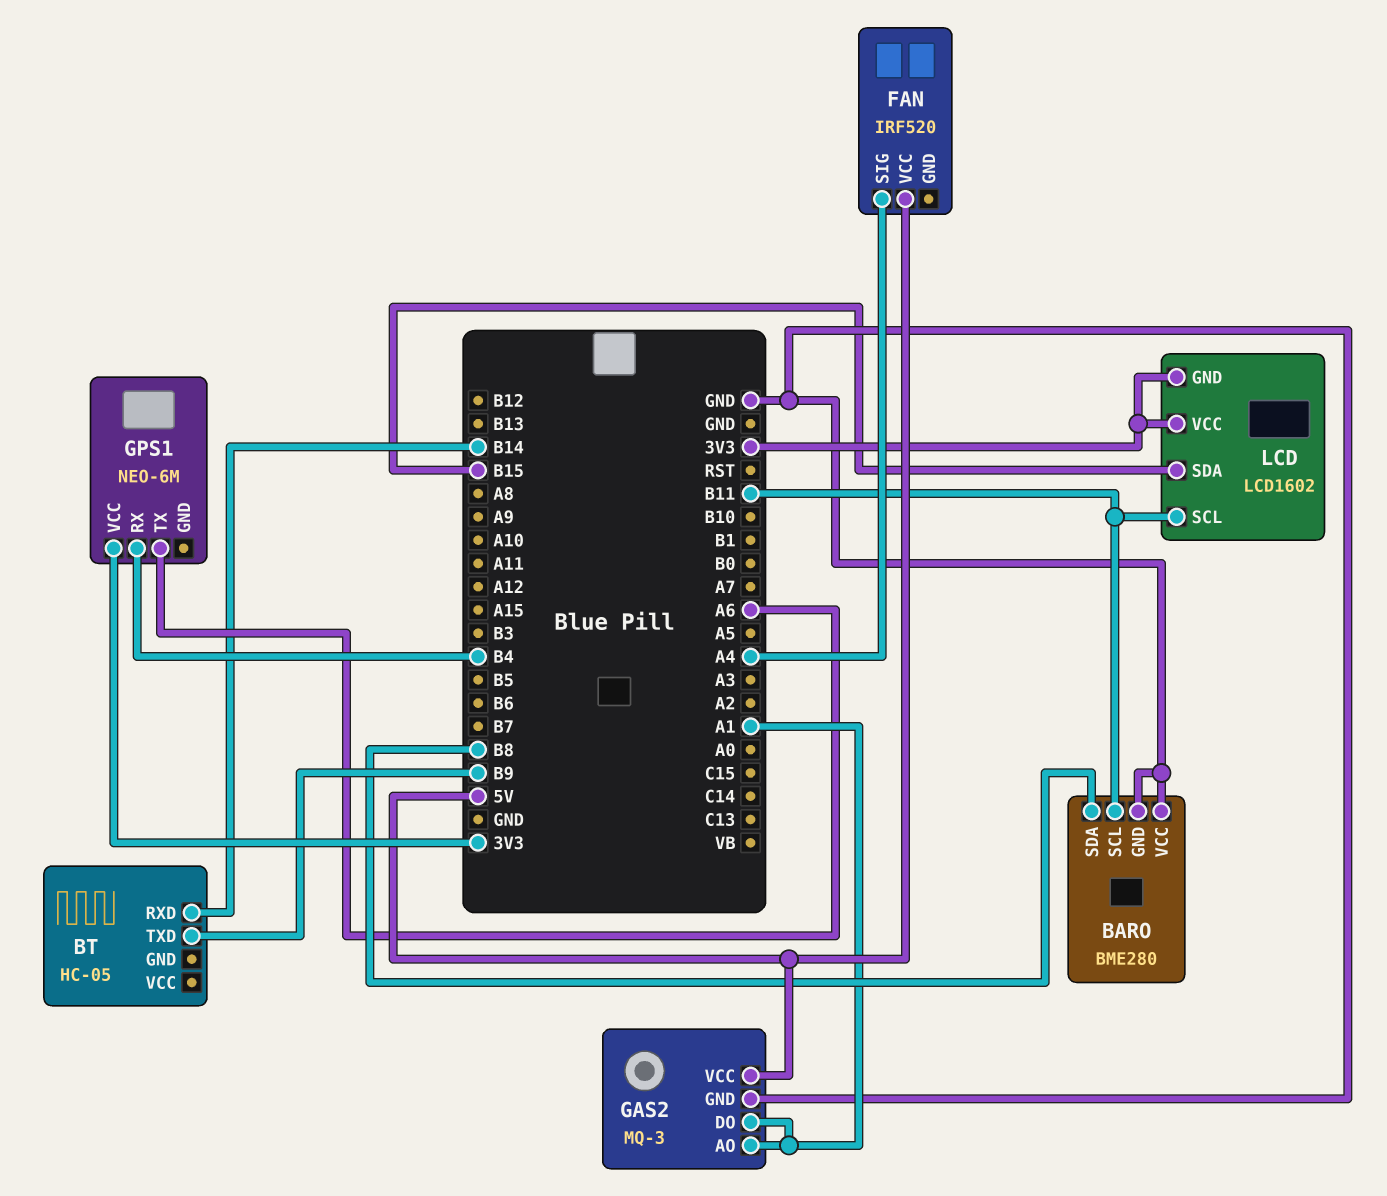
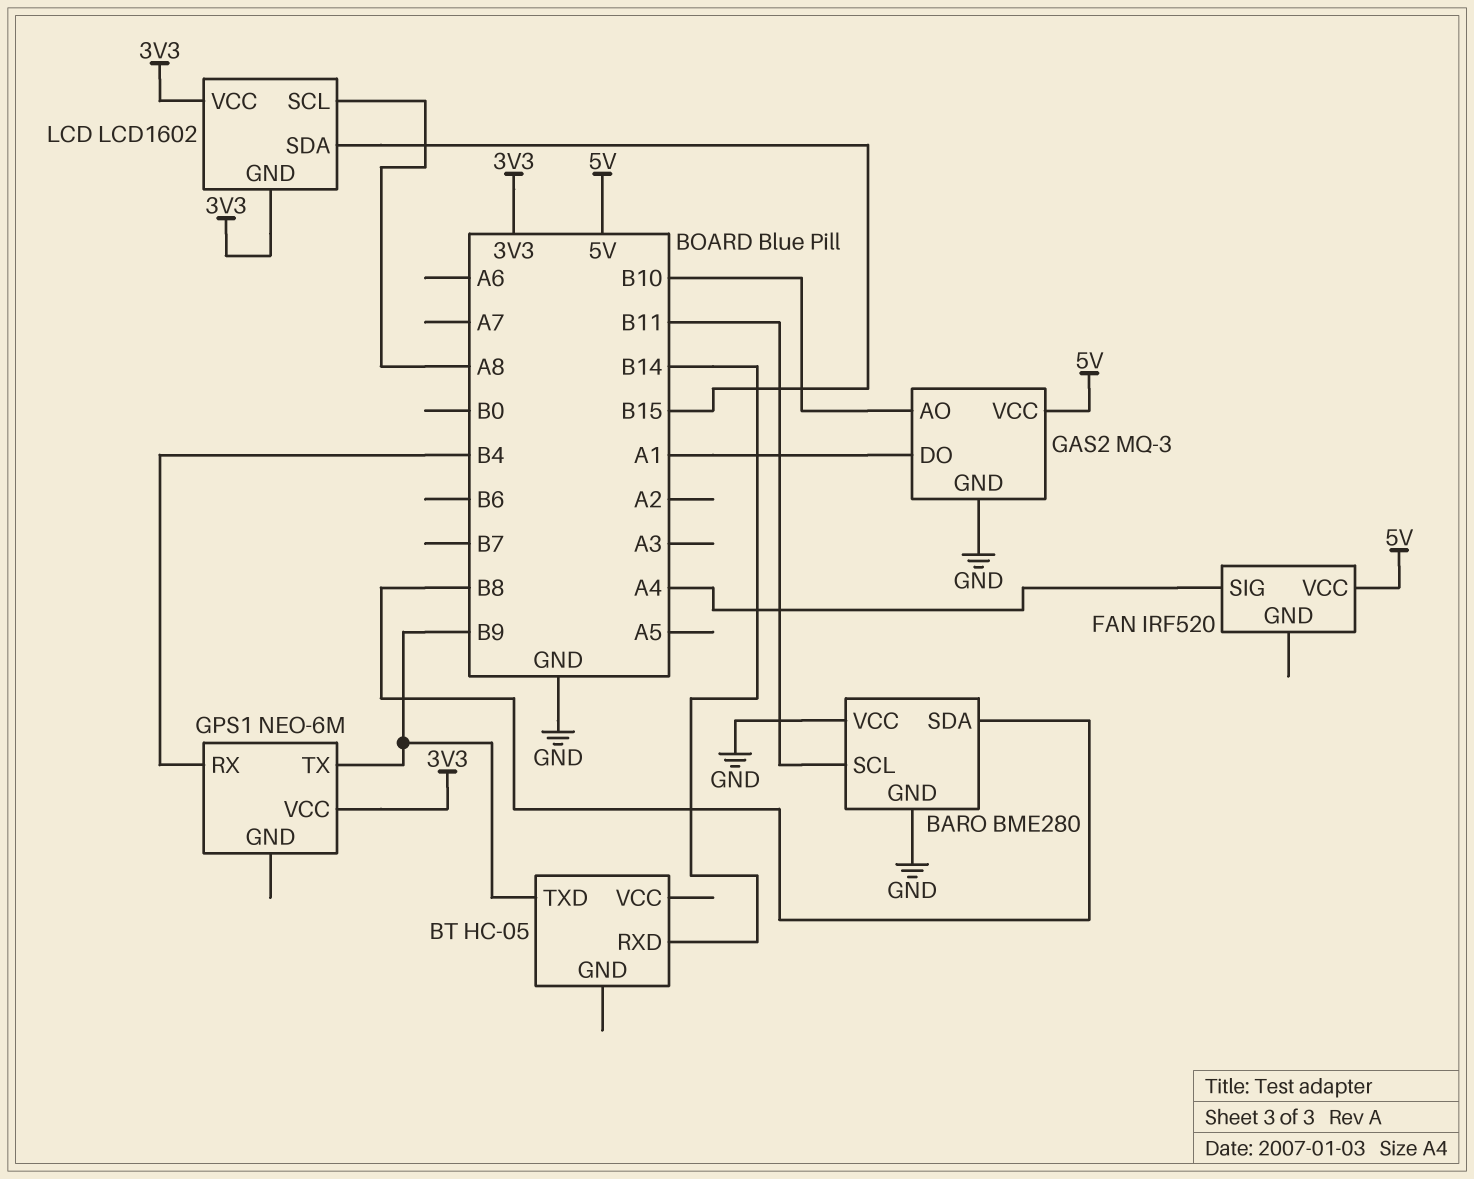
GAS2 pin AO: A1 -> B10
GPS1 pin TX: A6 -> B9
LCD pin SCL: B11 -> A8

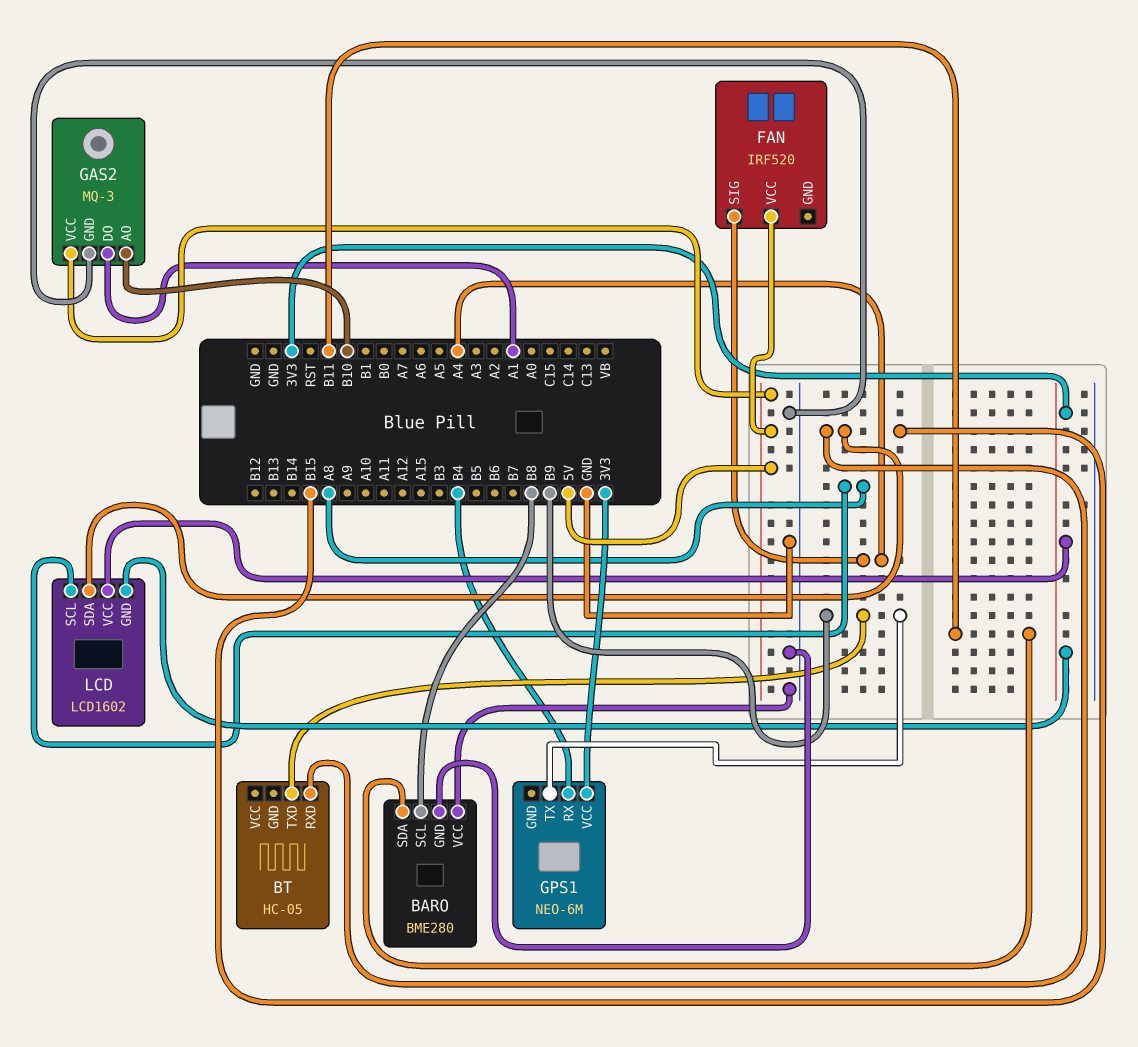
BARO pin SCL: B11 -> B8
BARO pin SDA: B8 -> B11
BT pin RXD: B14 -> B15

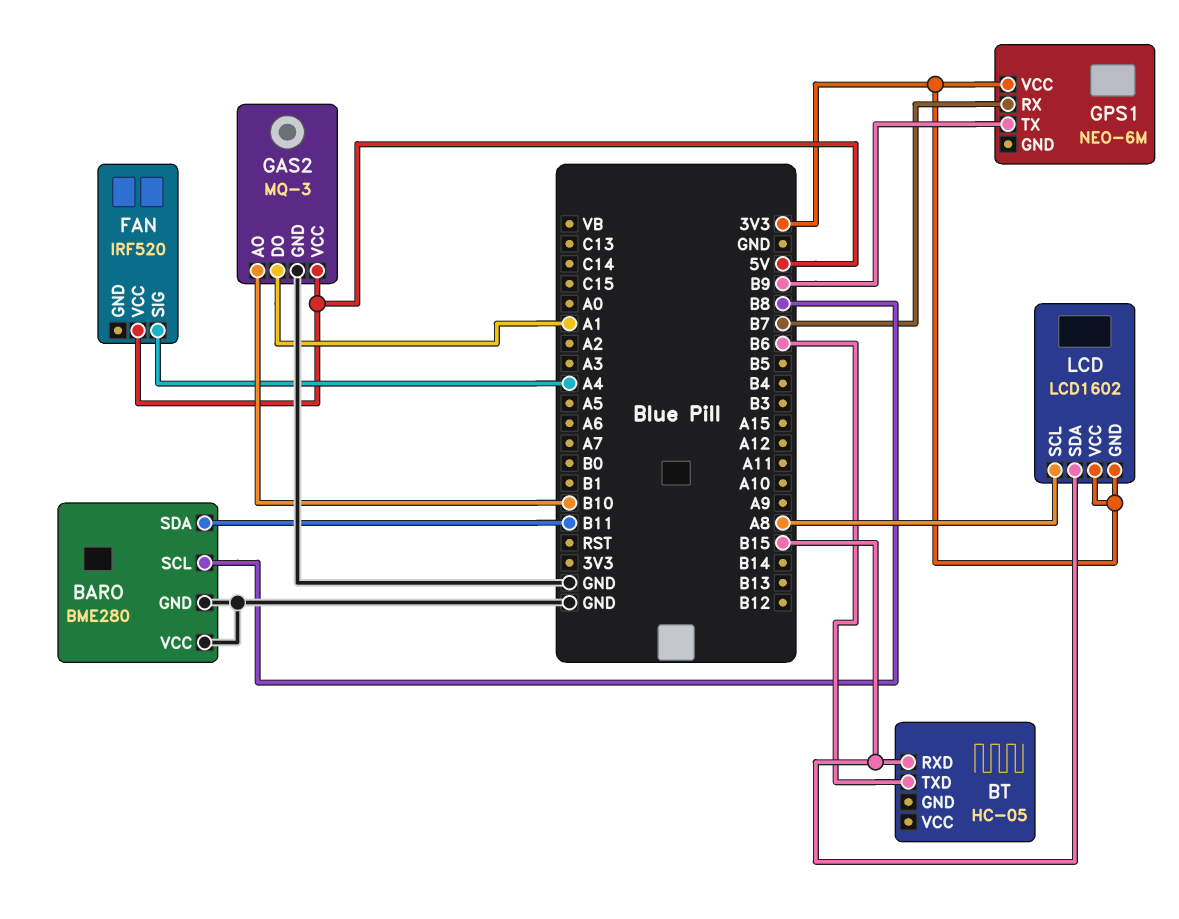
BT pin TXD: B9 -> B6
GPS1 pin RX: B4 -> B7

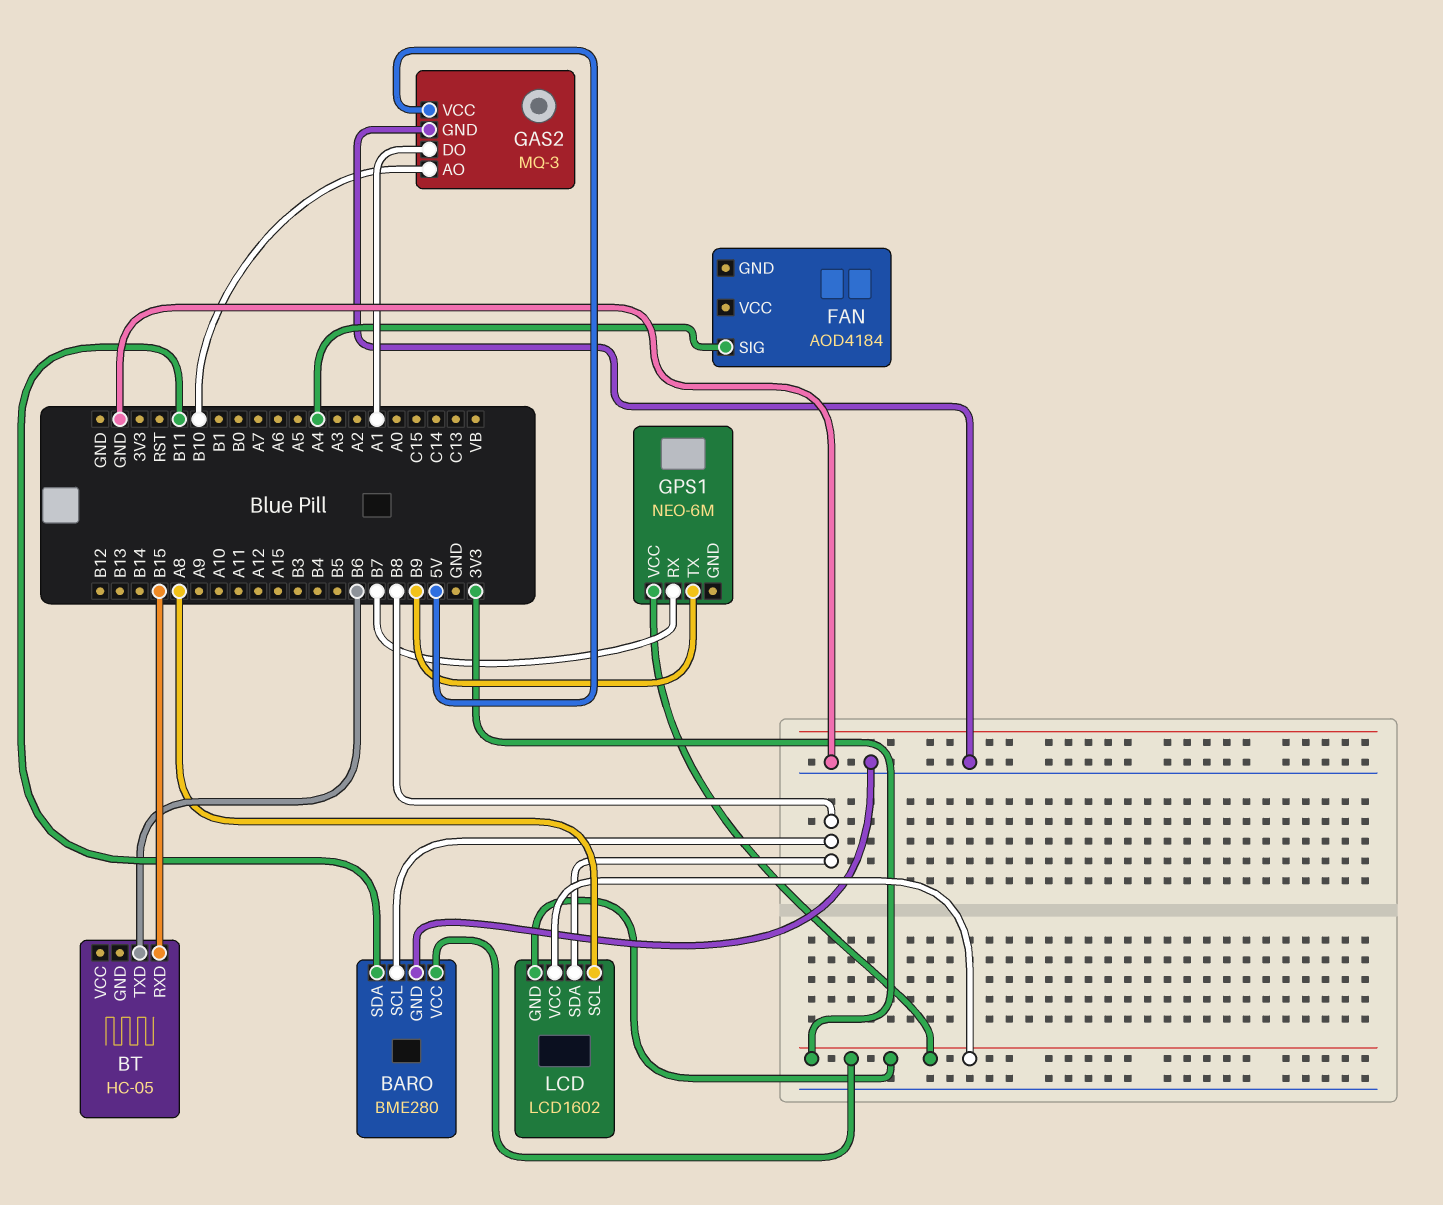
BARO pin VCC: GND -> 3V3
FAN: IRF520 -> AOD4184
FAN pin VCC: 5V -> none
LCD pin SDA: B15 -> B8

